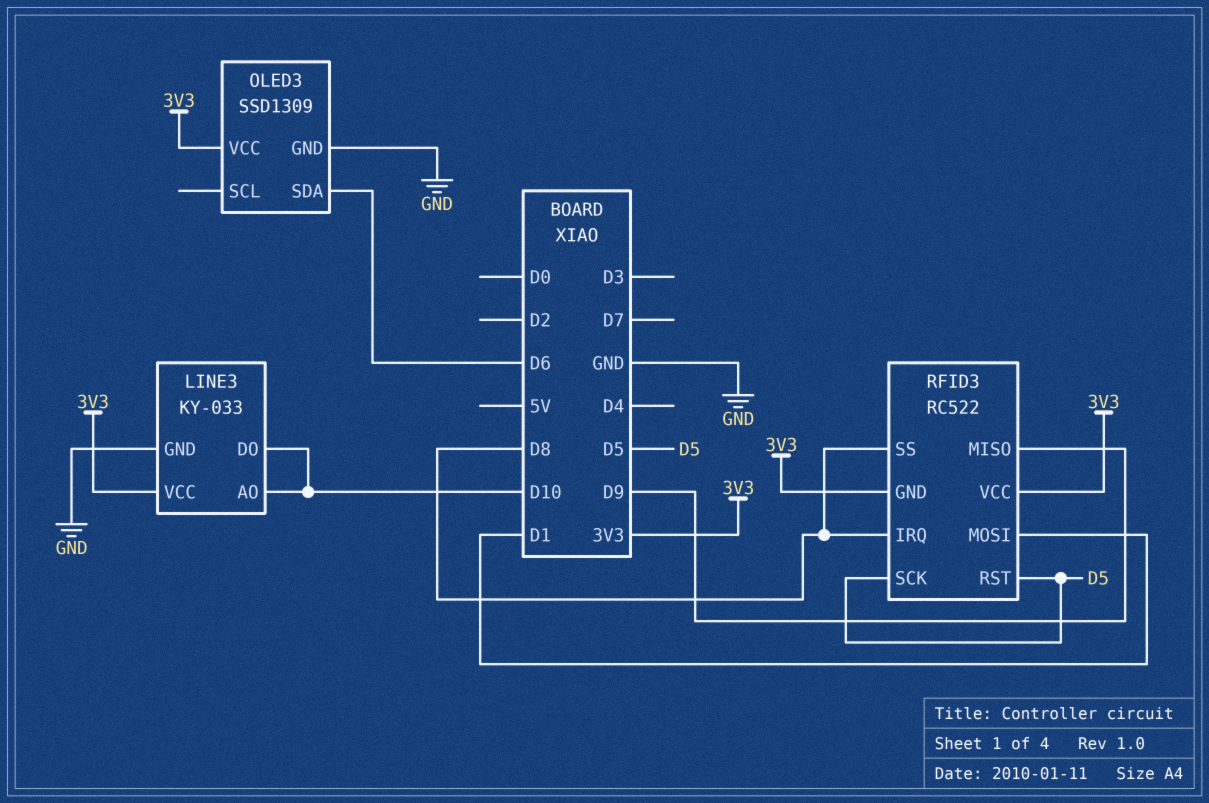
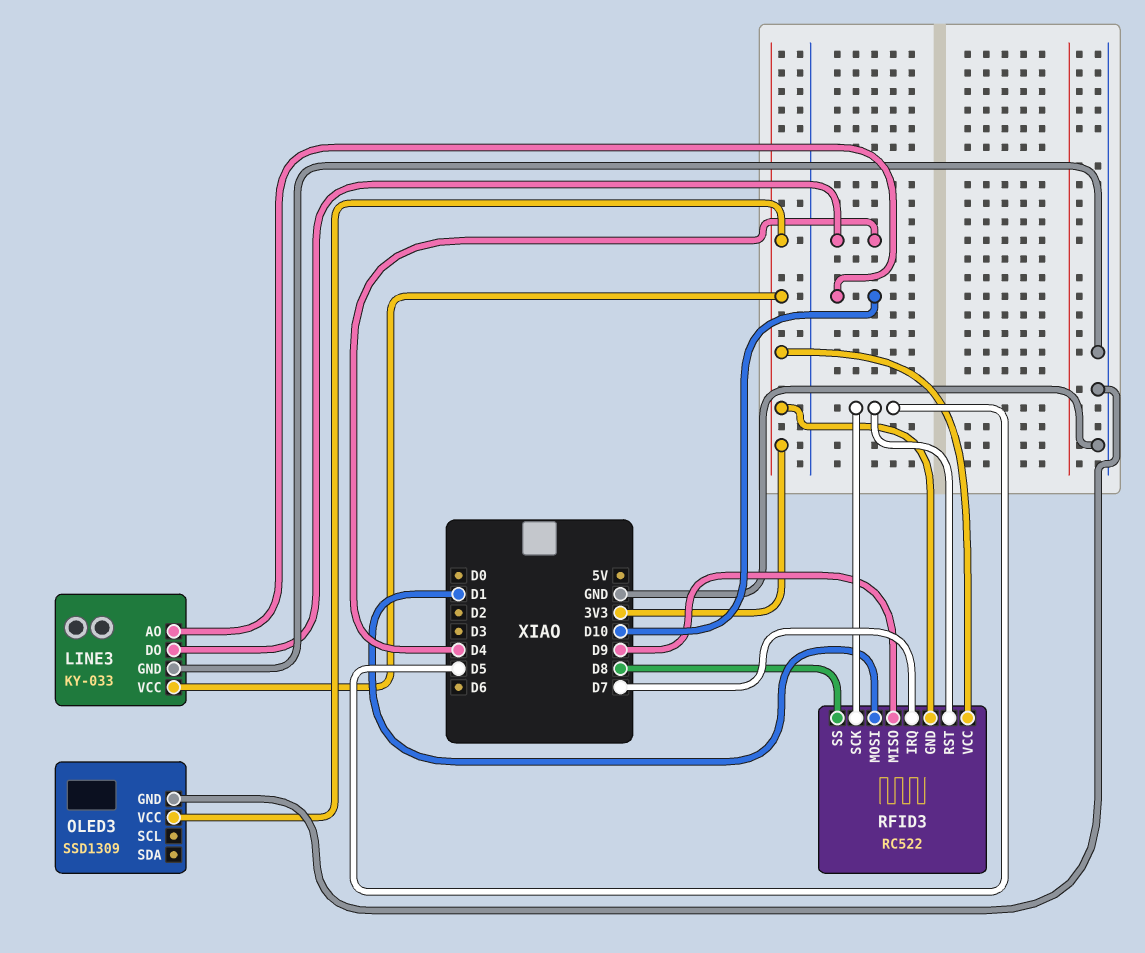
LINE3 pin DO: D10 -> D4
OLED3 pin SDA: D6 -> none
RFID3 pin IRQ: D8 -> D7

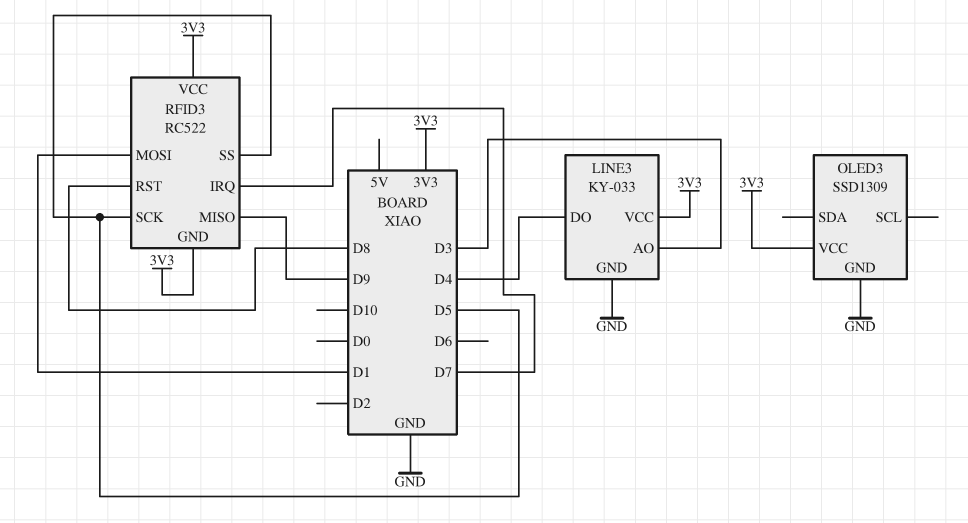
LINE3 pin AO: D10 -> D3
RFID3 pin RST: D5 -> D8
RFID3 pin SS: D8 -> D5

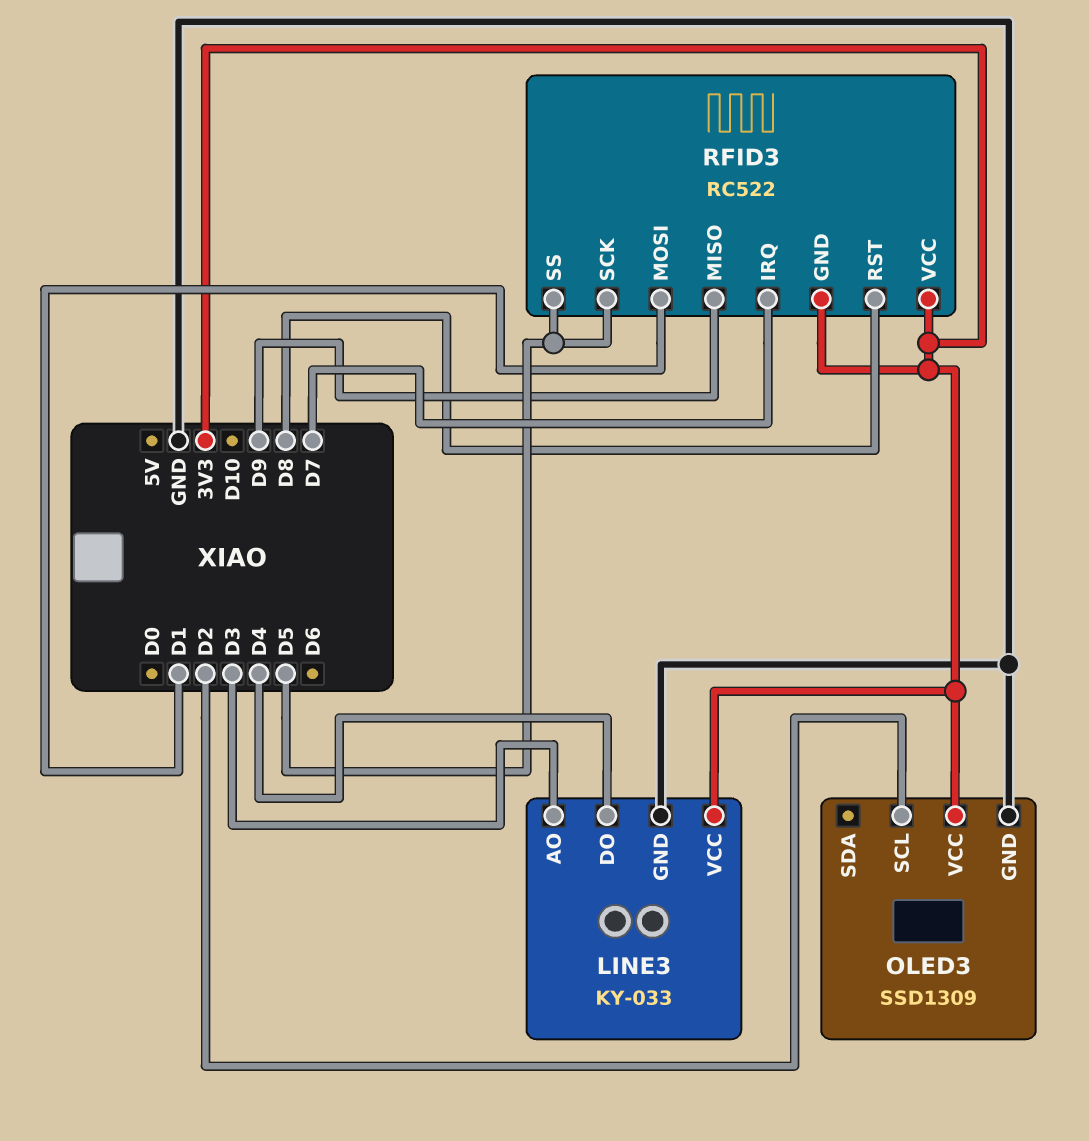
OLED3 pin SCL: none -> D2

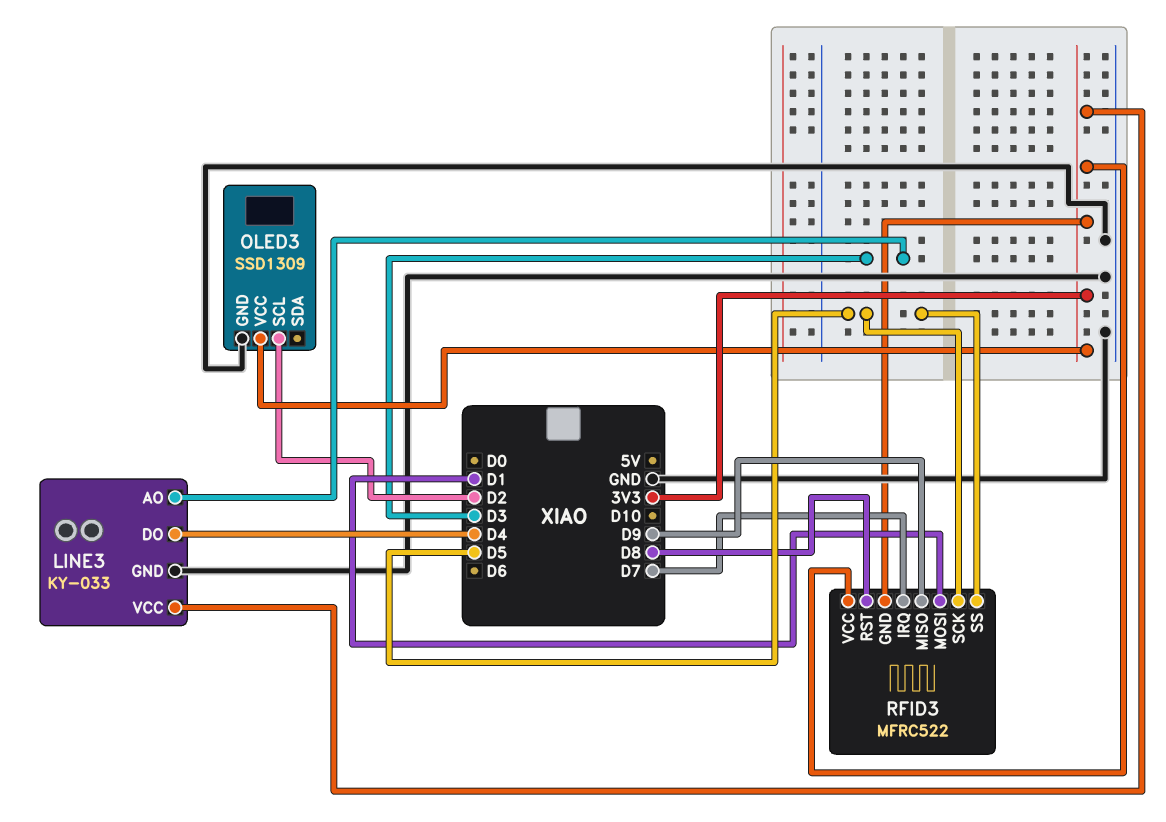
RFID3: RC522 -> MFRC522

